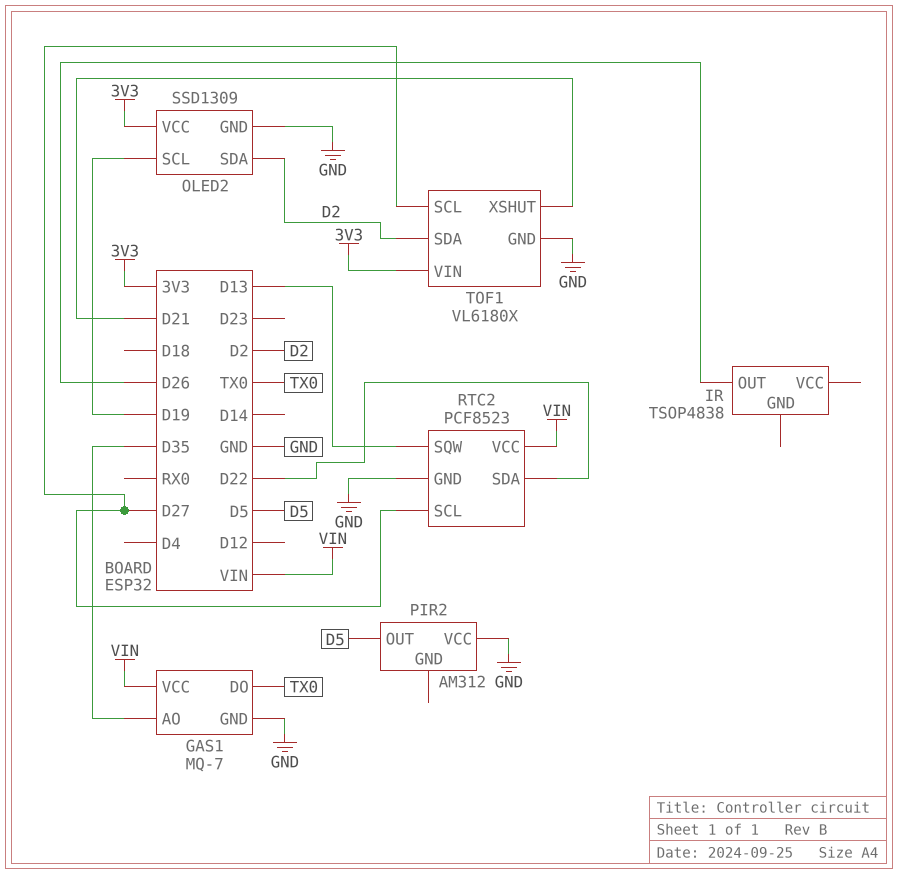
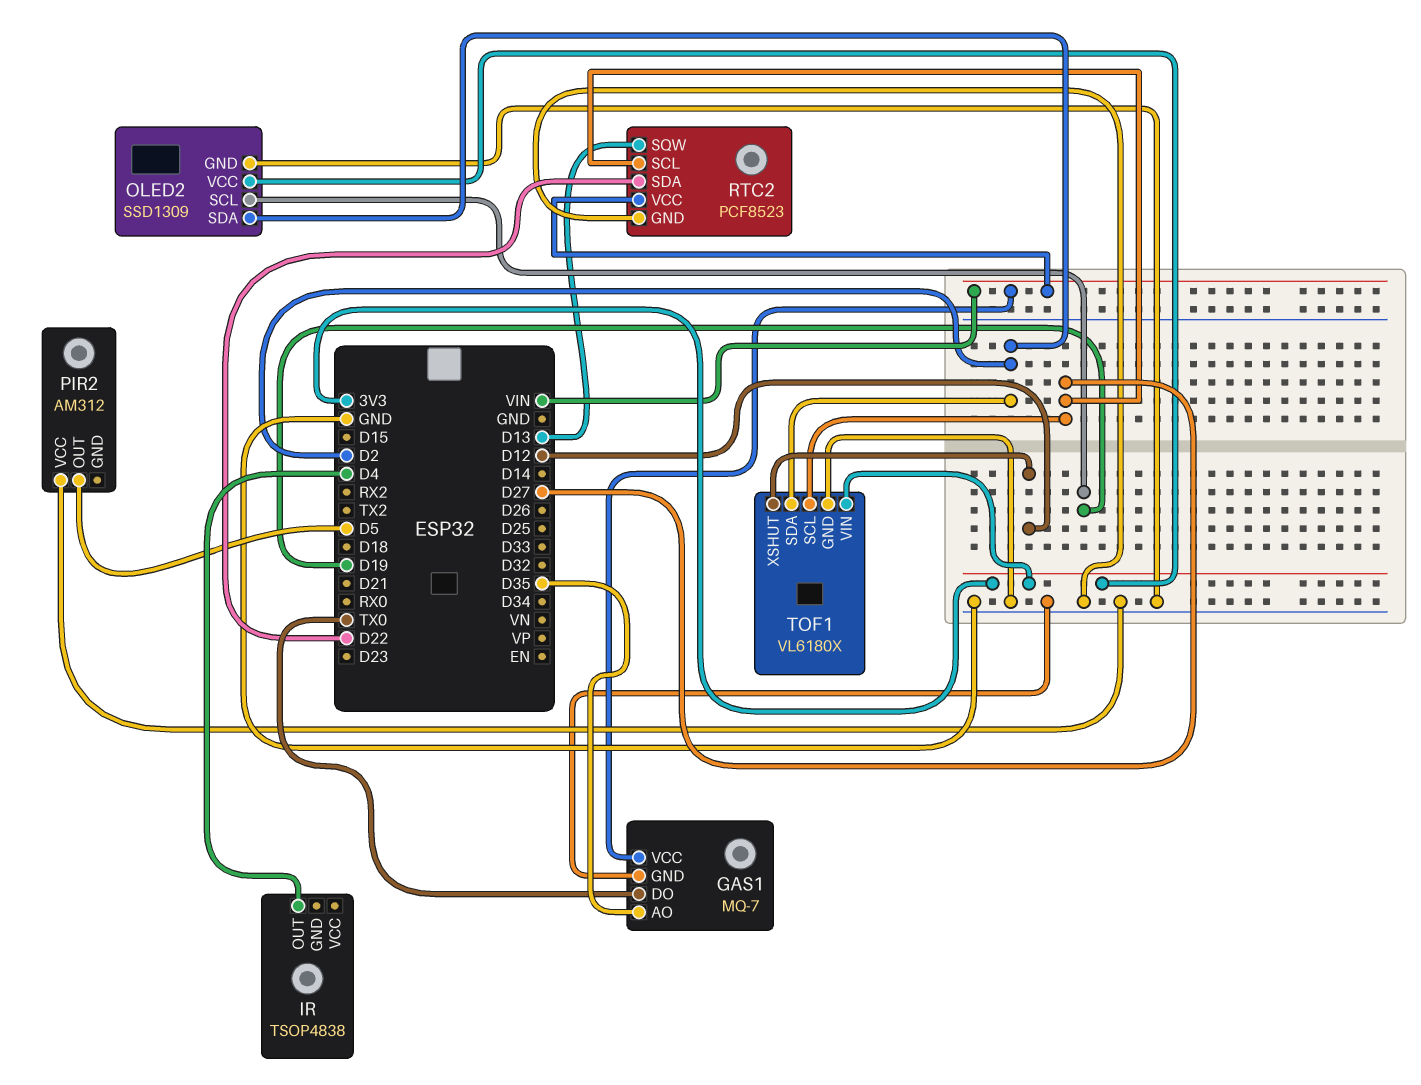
IR pin OUT: D26 -> D4
TOF1 pin XSHUT: D21 -> D12

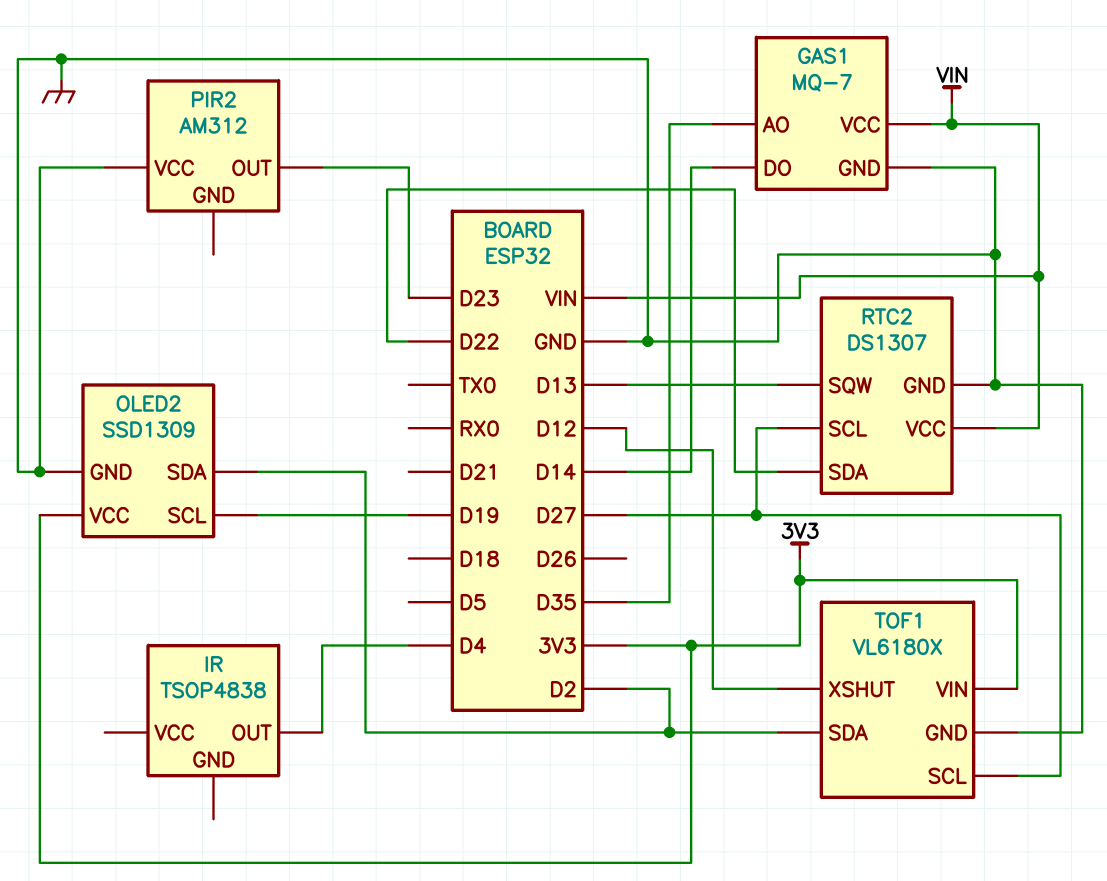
GAS1 pin DO: TX0 -> D14
PIR2 pin OUT: D5 -> D23
RTC2: PCF8523 -> DS1307

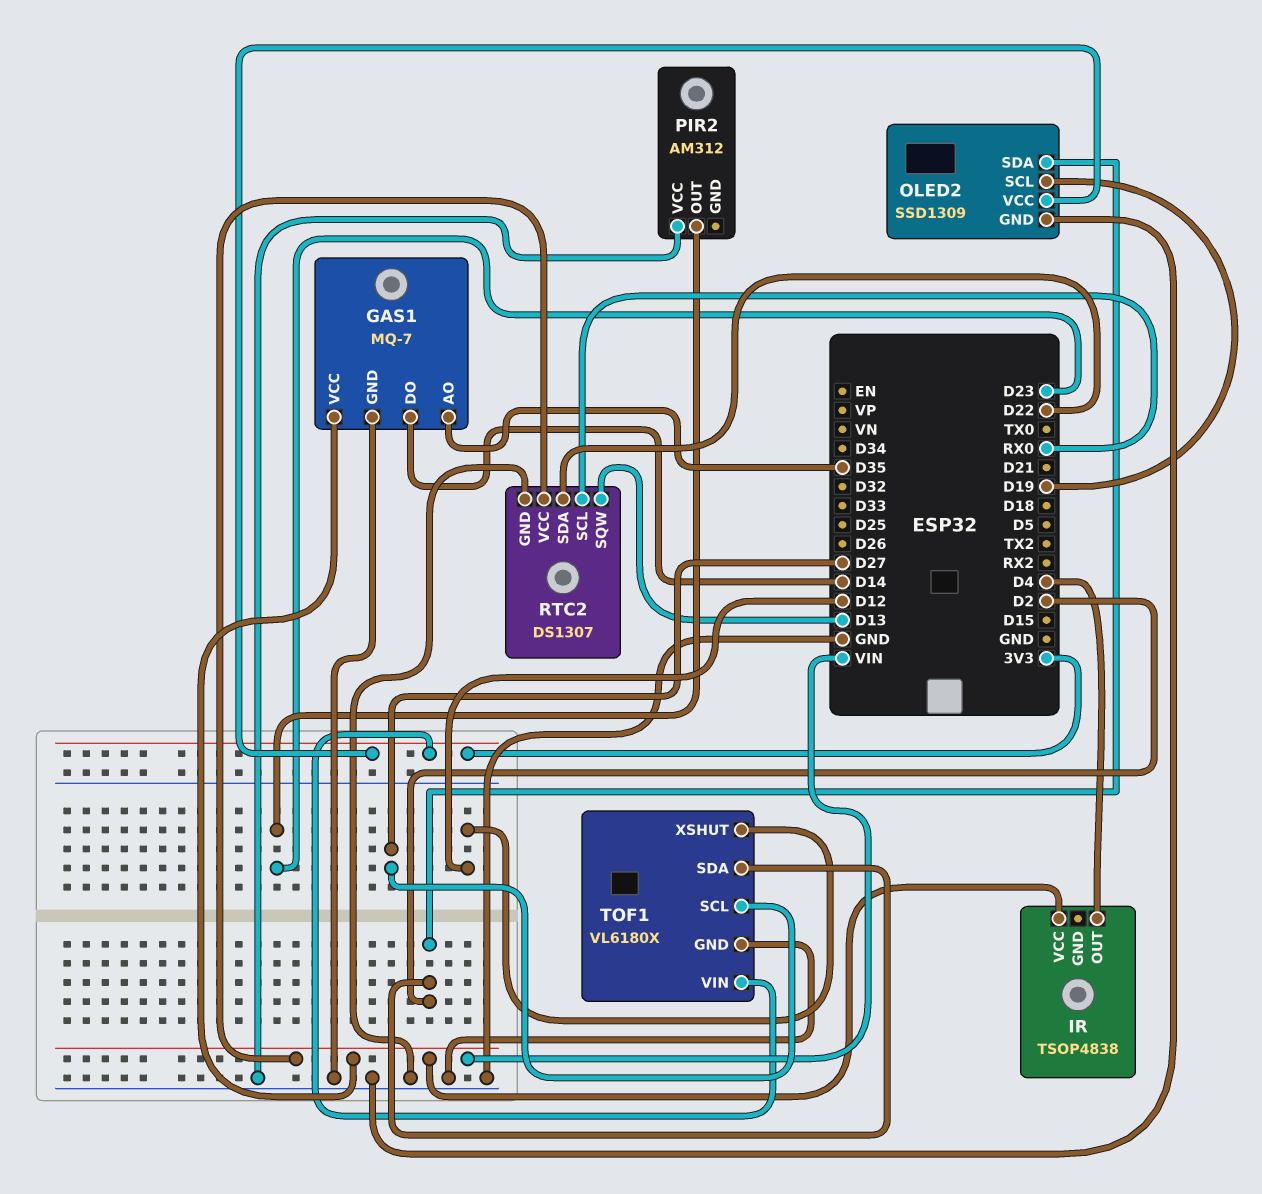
IR pin VCC: none -> VIN
RTC2 pin SCL: D27 -> RX0

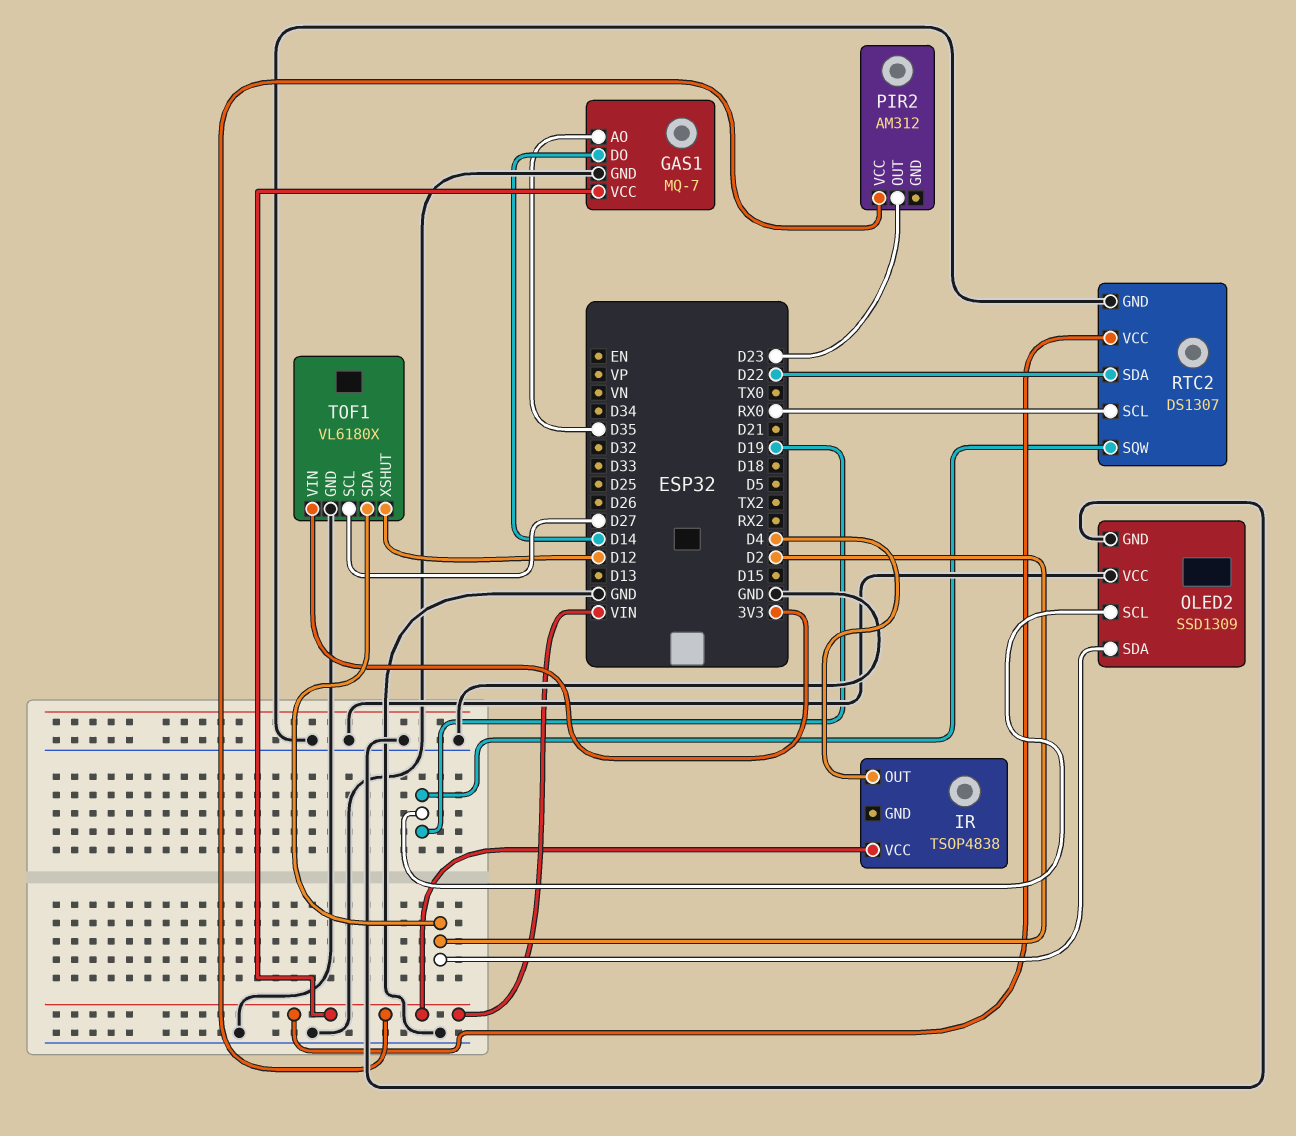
OLED2 pin VCC: 3V3 -> GND
PIR2 pin VCC: GND -> VIN
RTC2 pin SQW: D13 -> D19

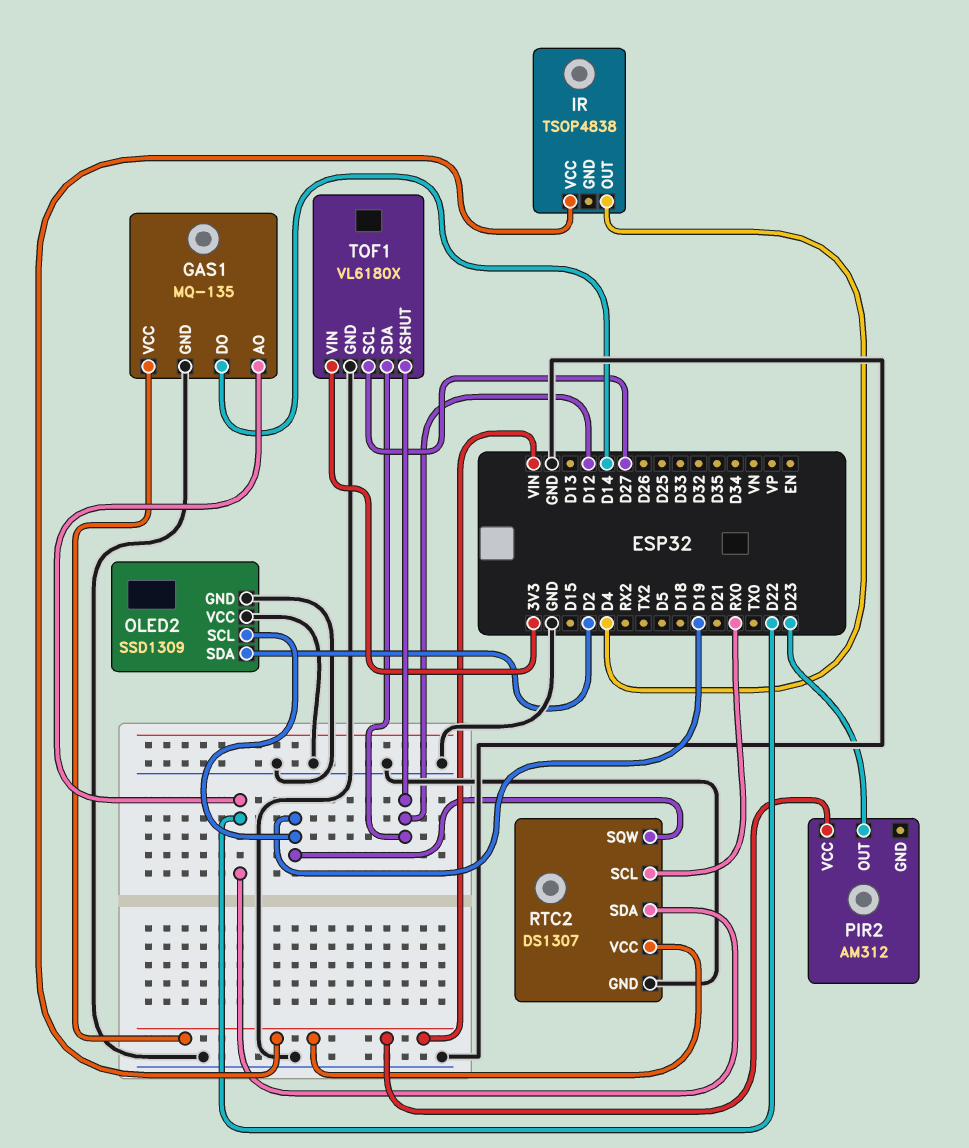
GAS1: MQ-7 -> MQ-135
GAS1 pin AO: D35 -> D22
TOF1 pin SDA: D2 -> D12

